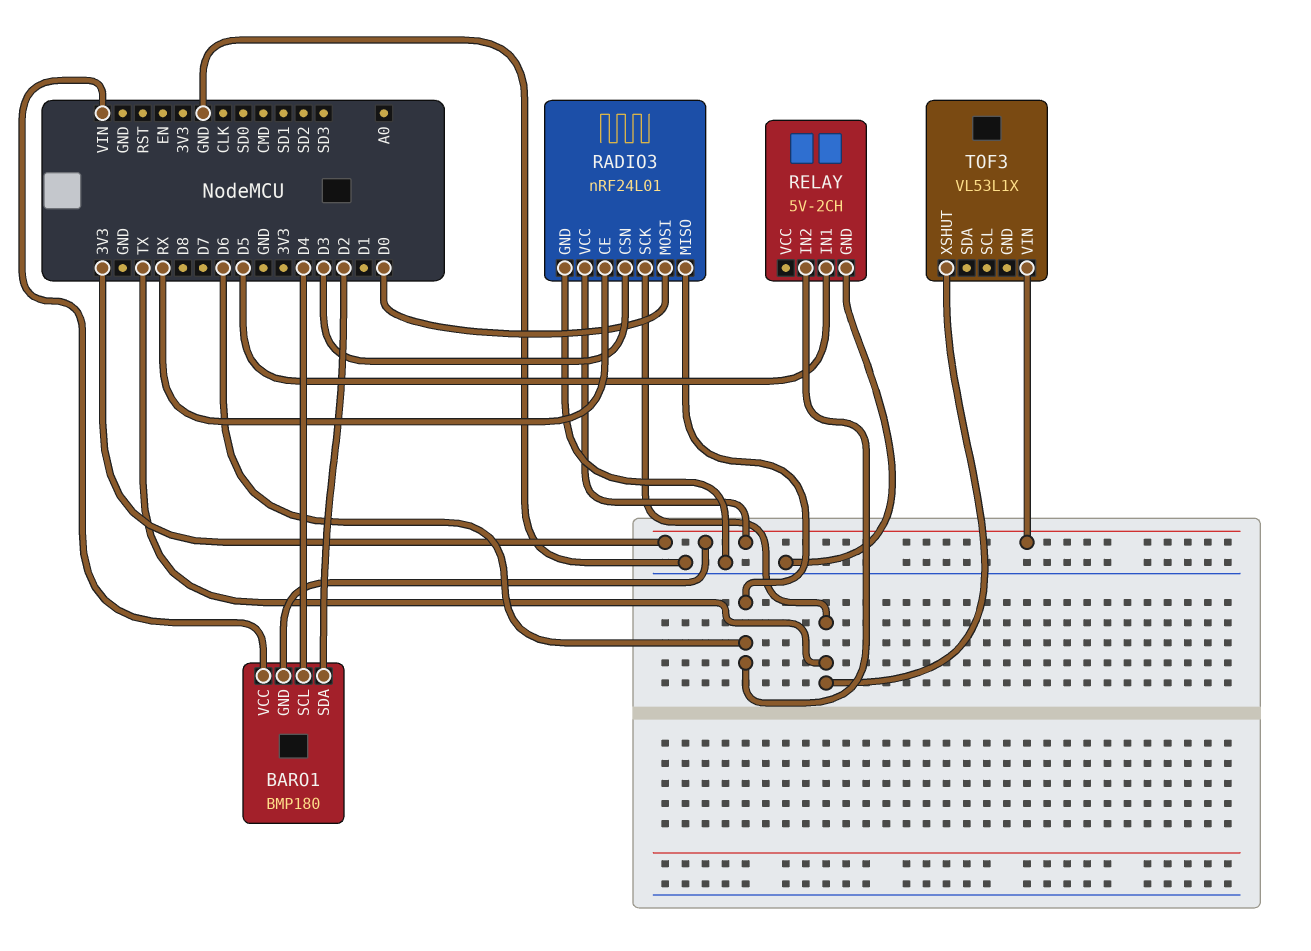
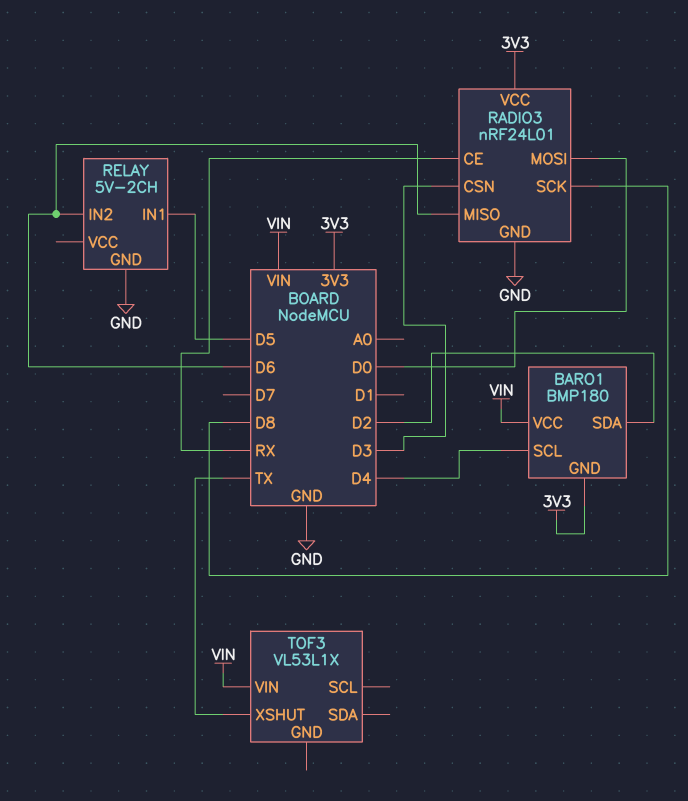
RADIO3 pin SCK: TX -> D8
TOF3 pin VIN: 3V3 -> VIN

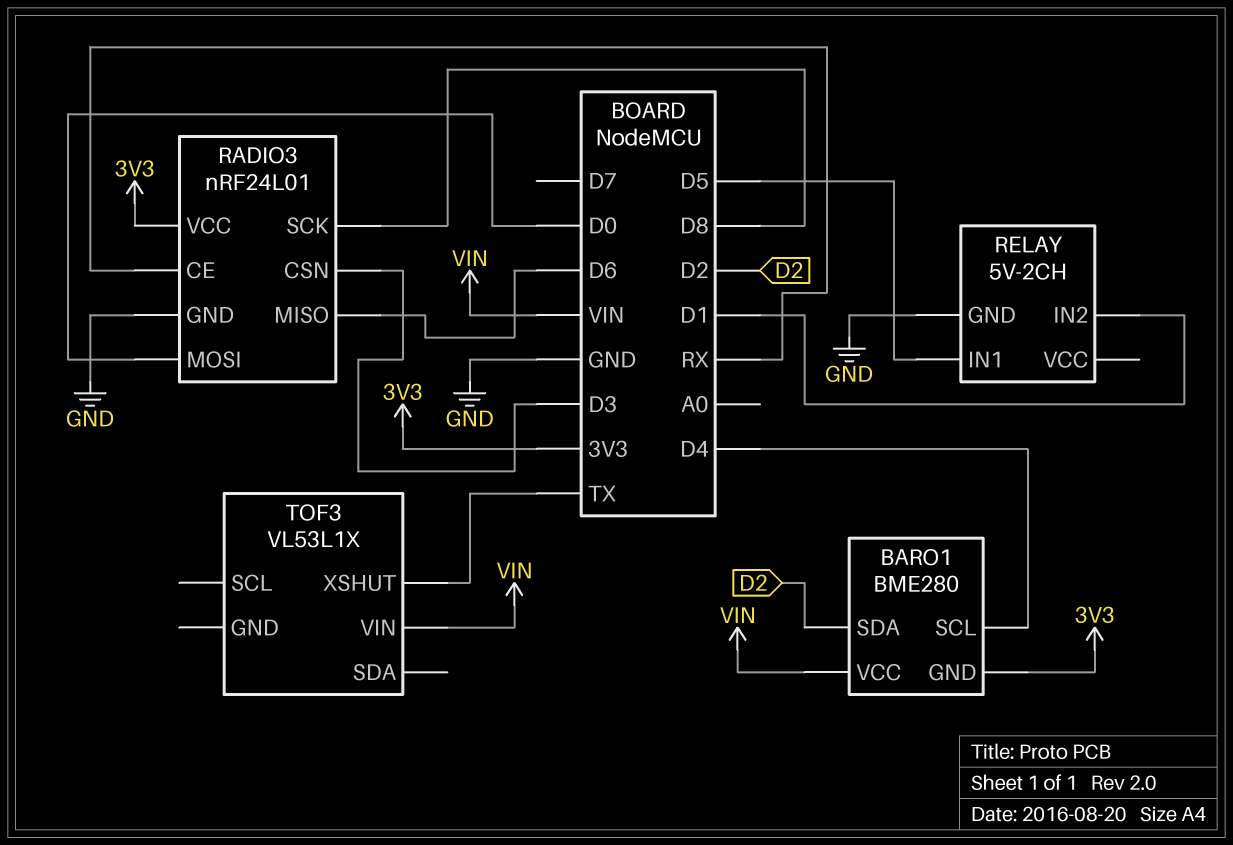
BARO1: BMP180 -> BME280
RELAY pin IN2: D6 -> D1

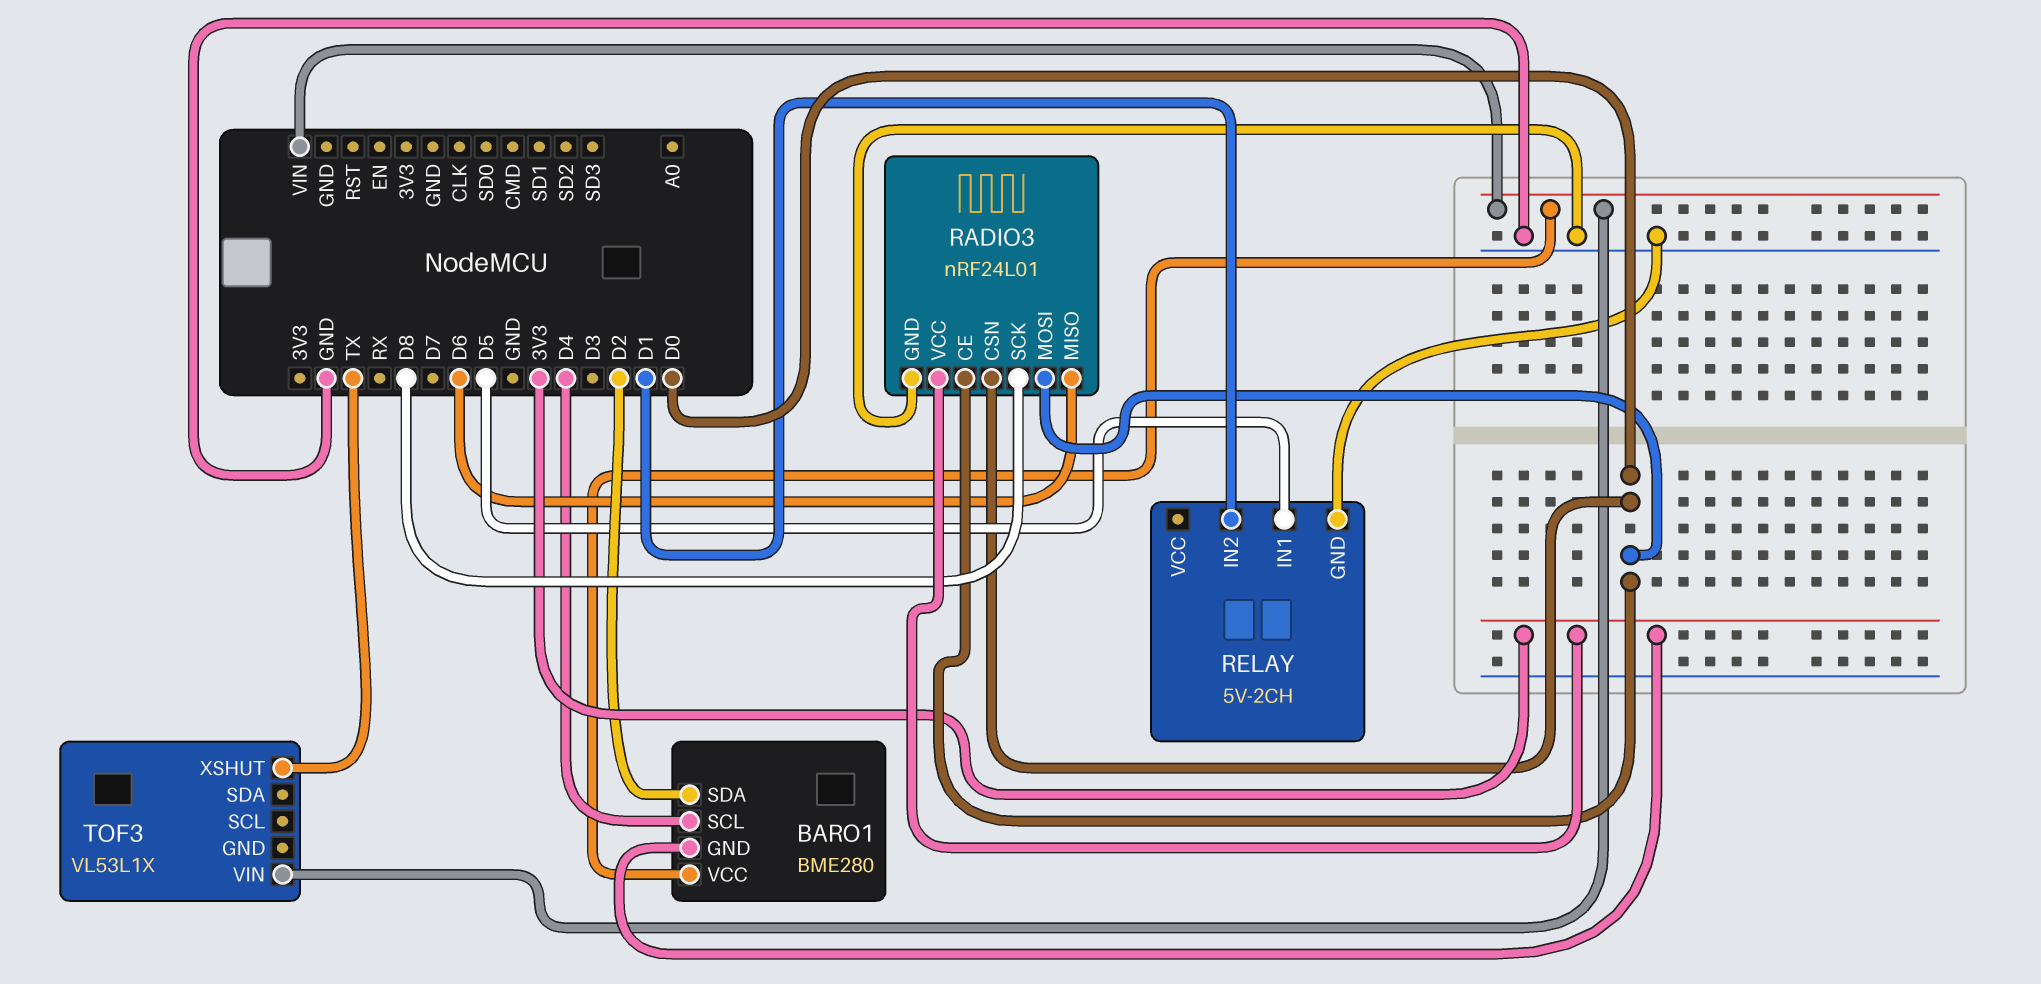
RADIO3 pin CE: RX -> D0
RADIO3 pin CSN: D3 -> D0

